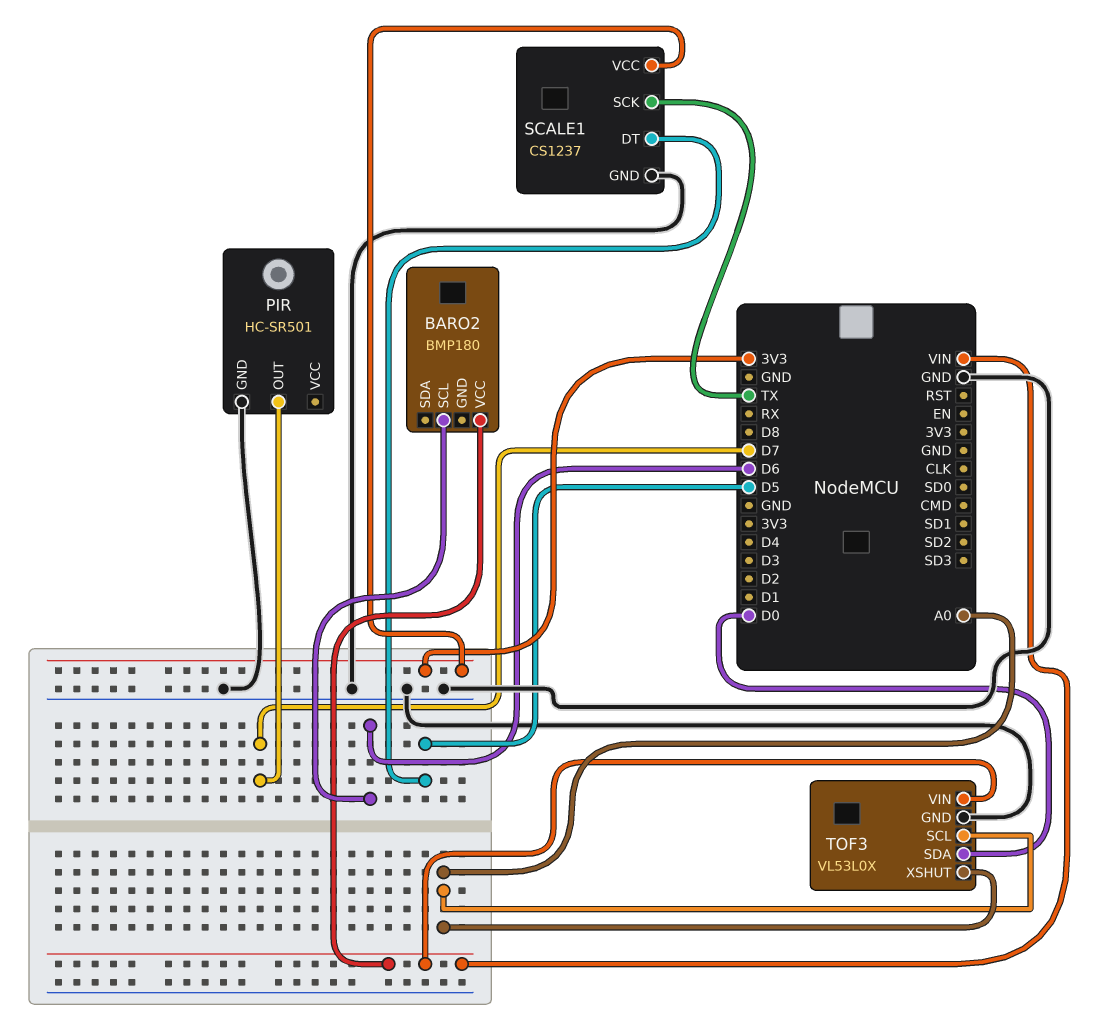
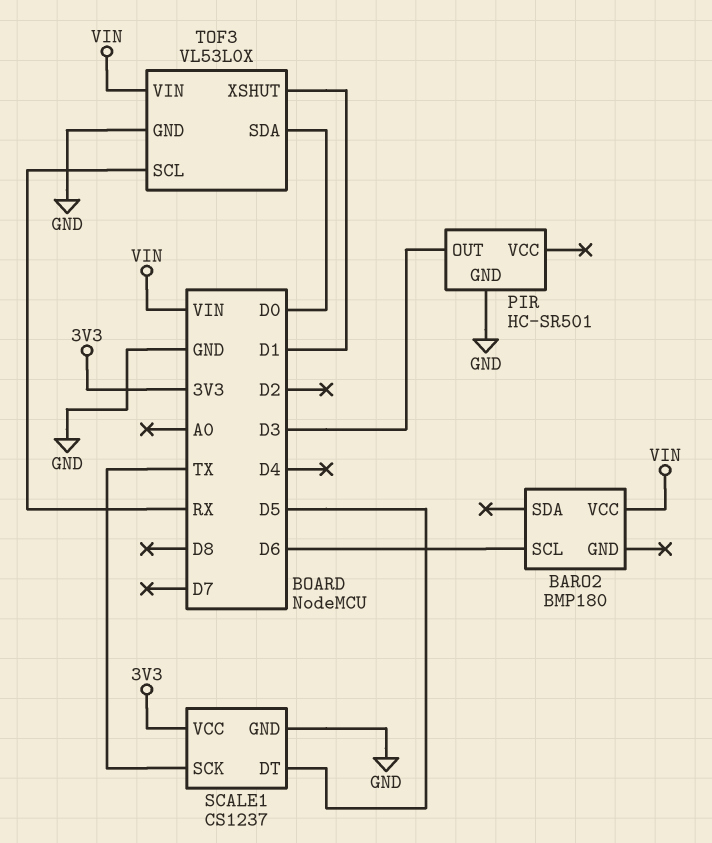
PIR pin OUT: D7 -> D3
TOF3 pin SCL: A0 -> RX
TOF3 pin XSHUT: A0 -> D1

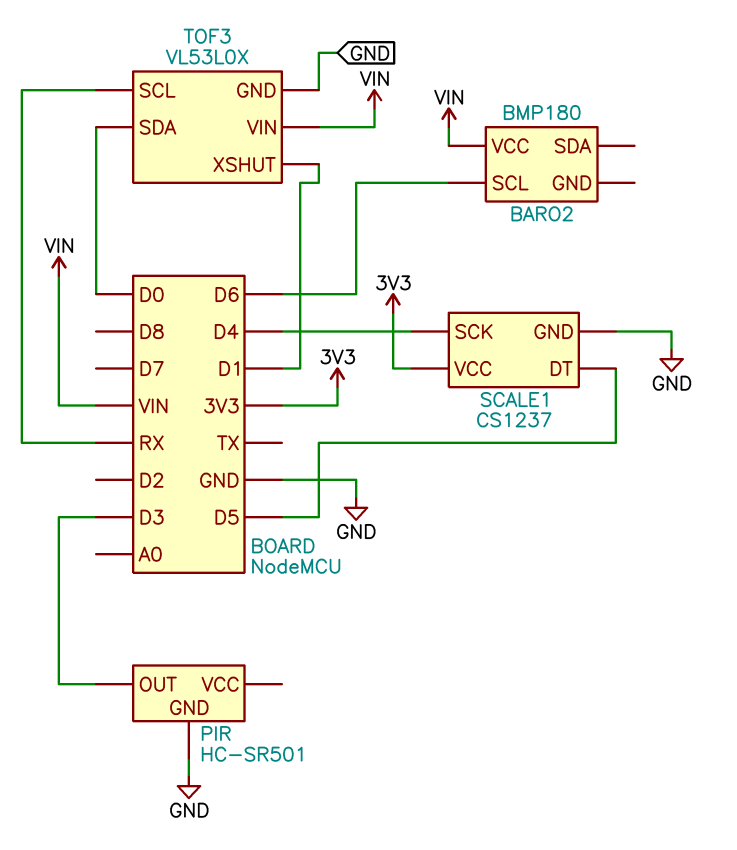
SCALE1 pin SCK: TX -> D4

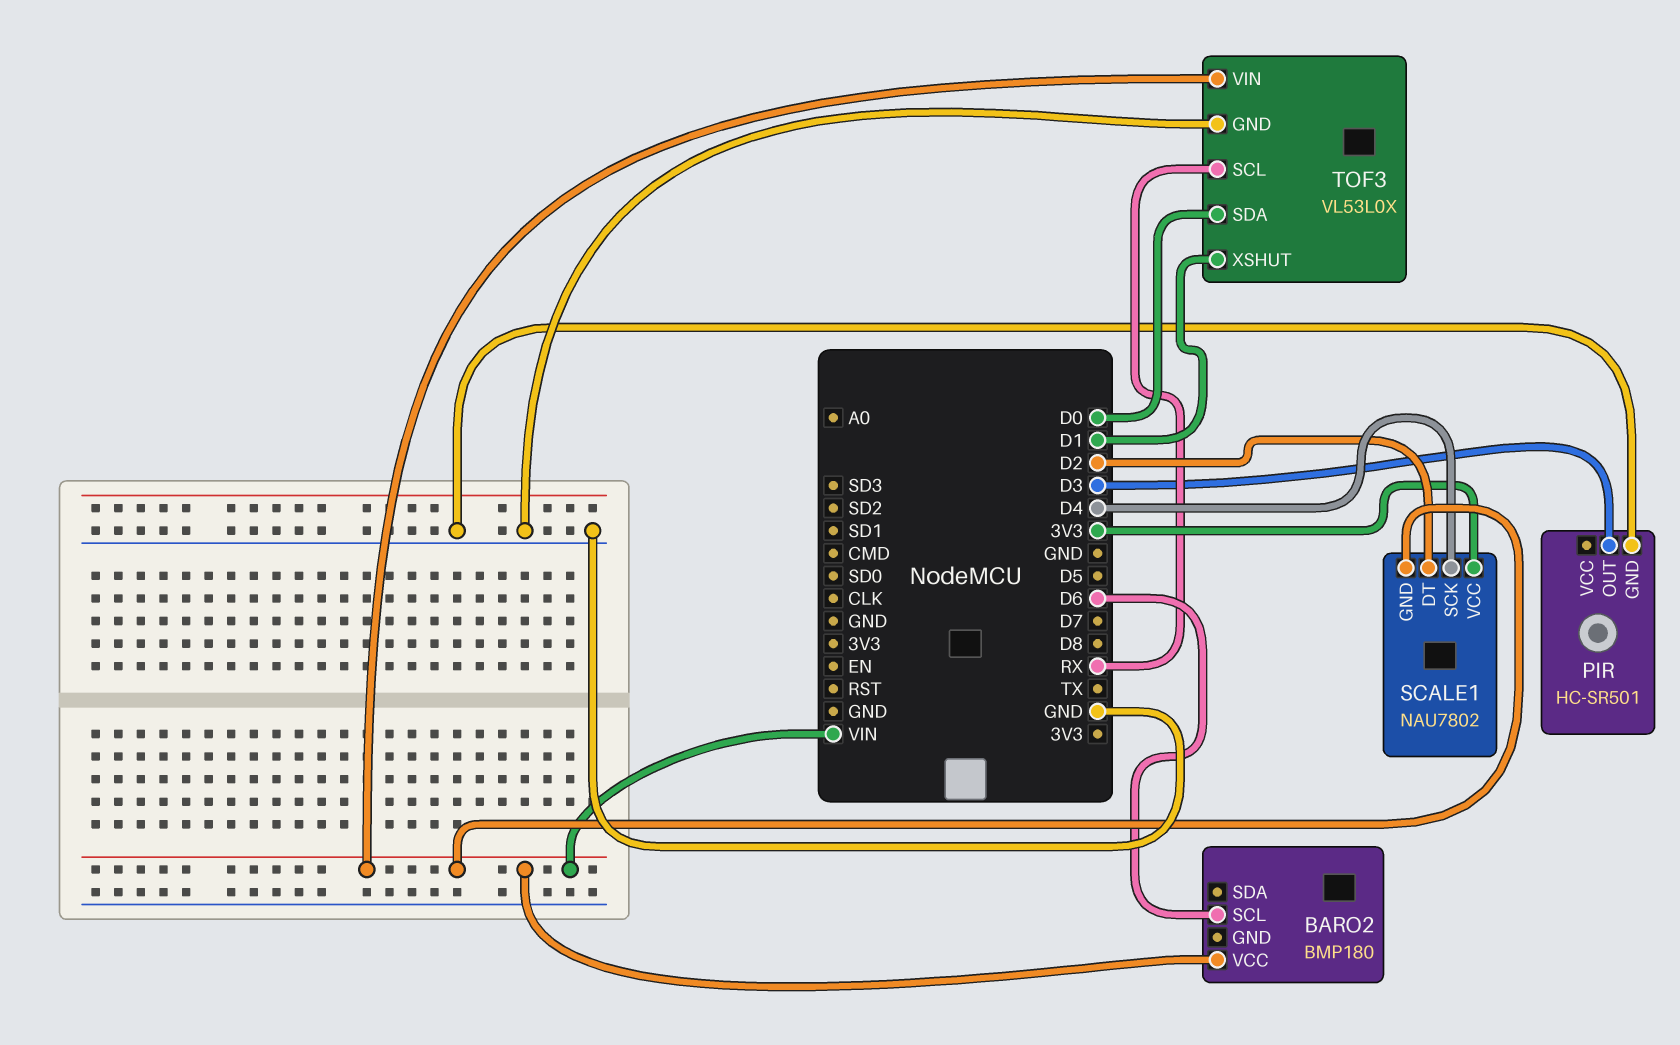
SCALE1: CS1237 -> NAU7802
SCALE1 pin DT: D5 -> D2
SCALE1 pin GND: GND -> VIN

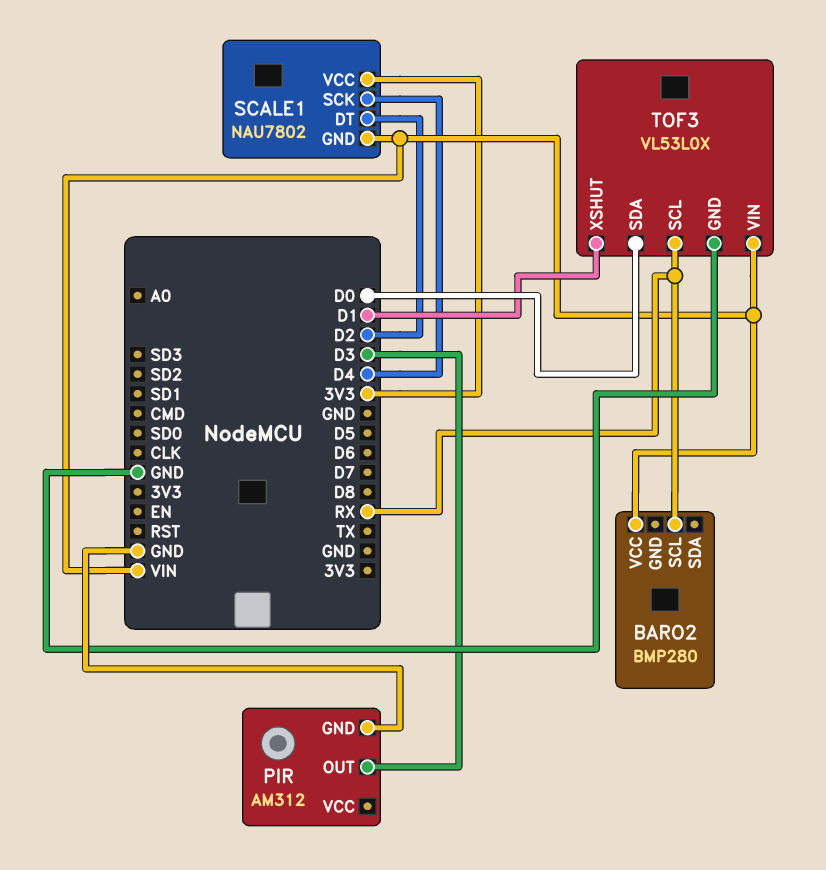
BARO2: BMP180 -> BMP280
BARO2 pin SCL: D6 -> RX
PIR: HC-SR501 -> AM312

